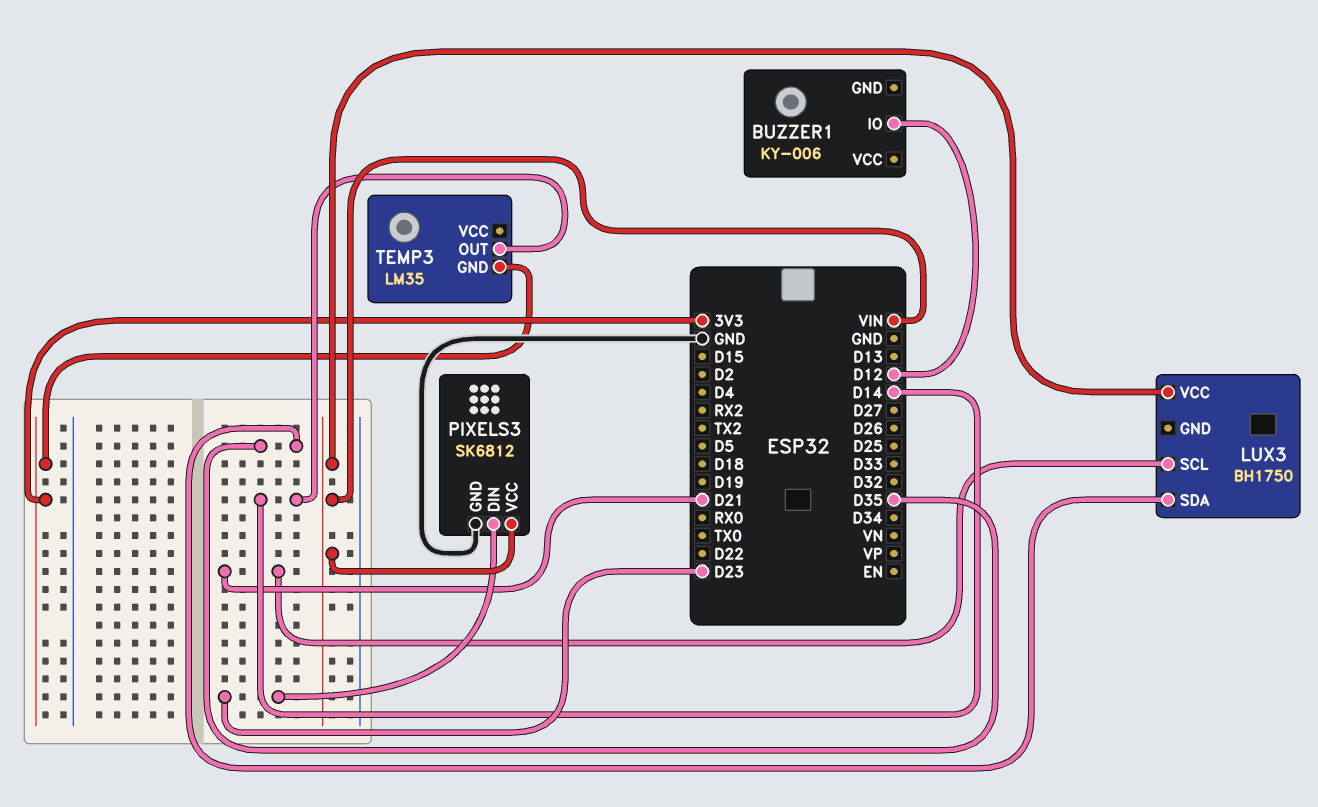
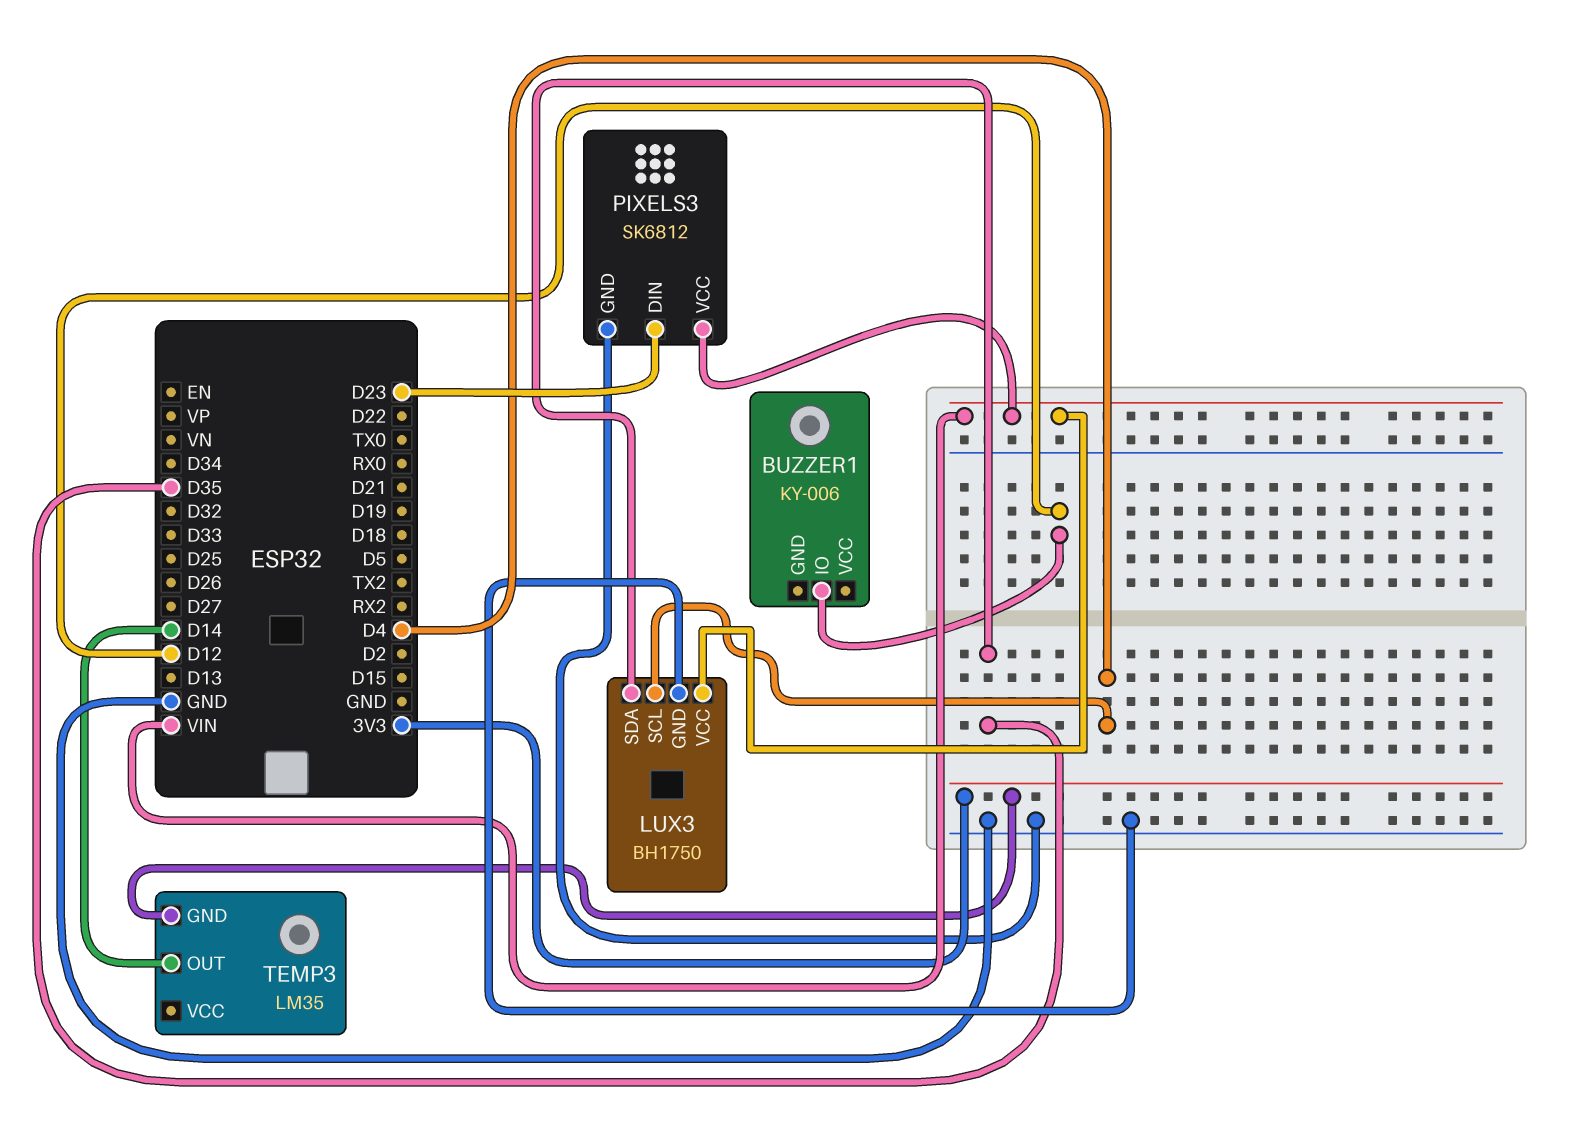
LUX3 pin GND: none -> GND
LUX3 pin SCL: D21 -> D4

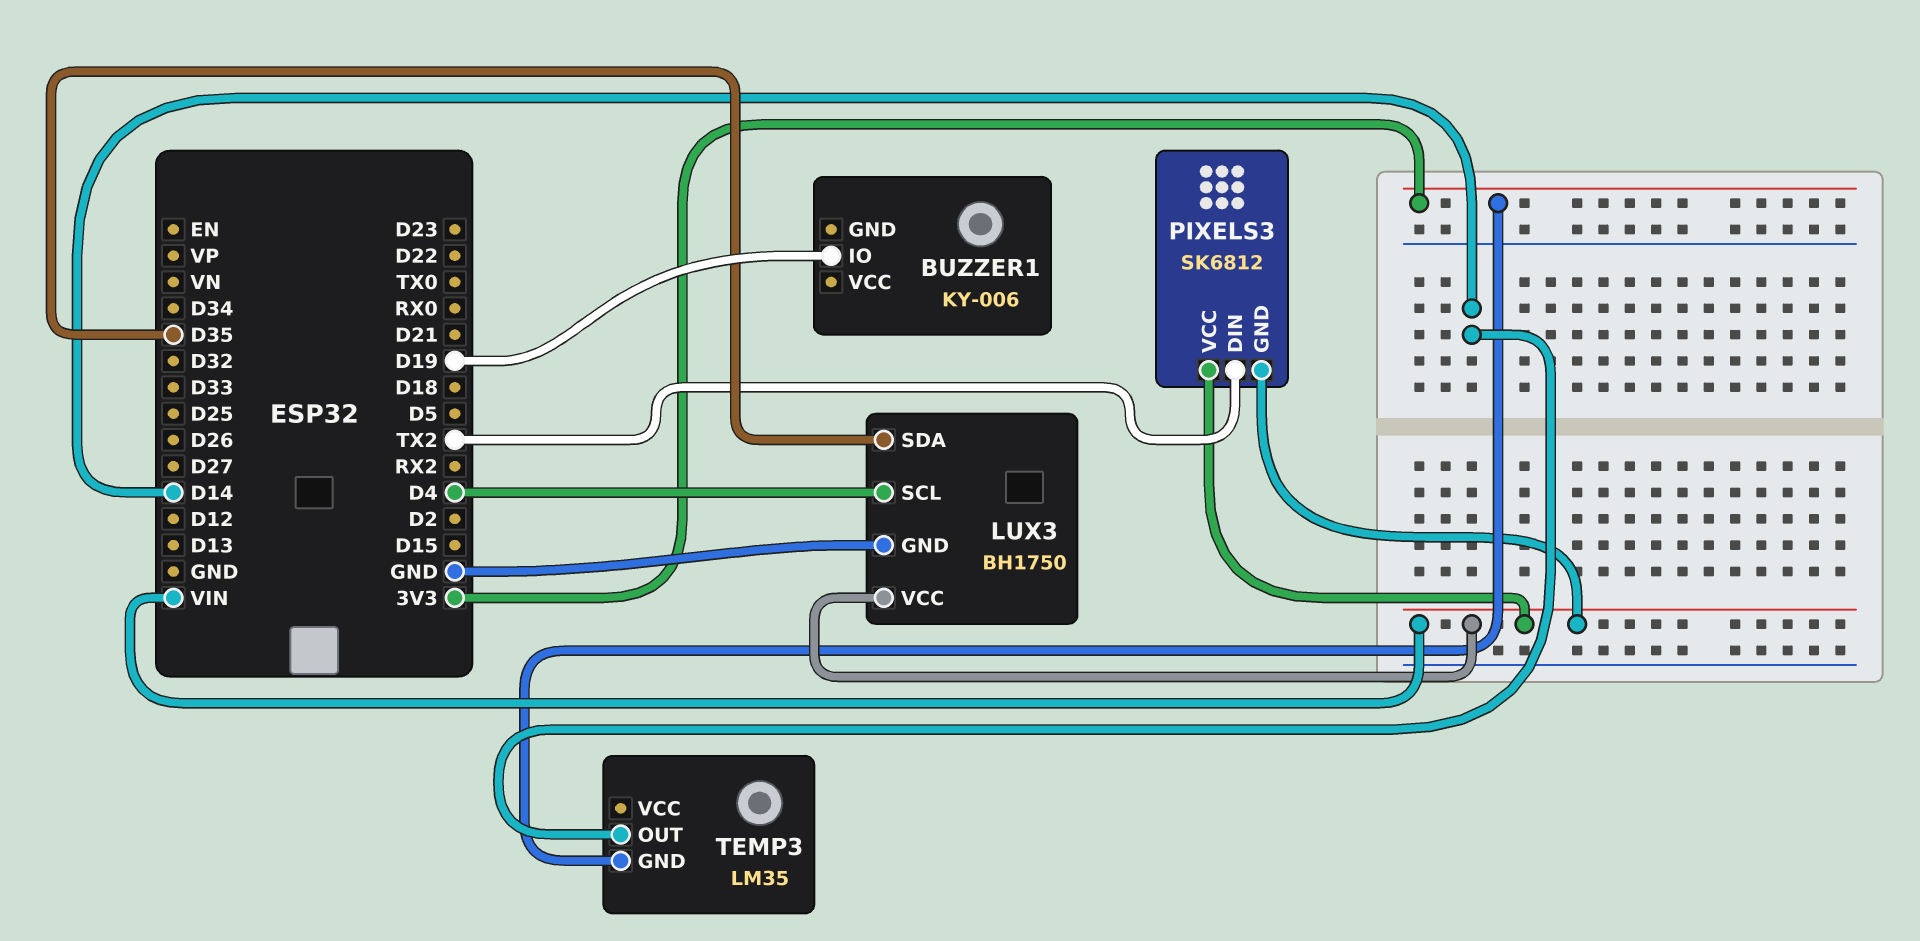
BUZZER1 pin IO: D12 -> D19
PIXELS3 pin DIN: D23 -> TX2
PIXELS3 pin GND: GND -> VIN

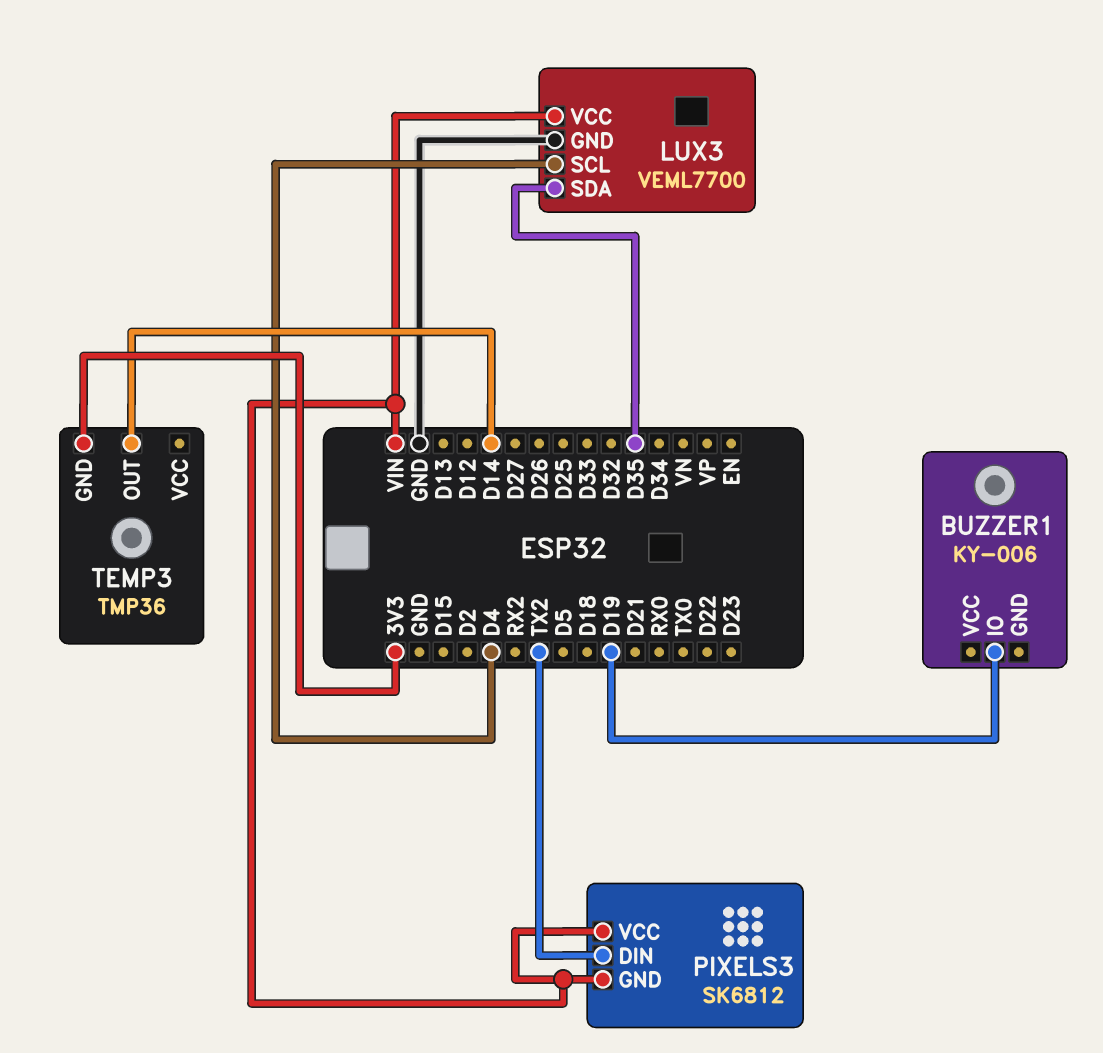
LUX3: BH1750 -> VEML7700
TEMP3: LM35 -> TMP36

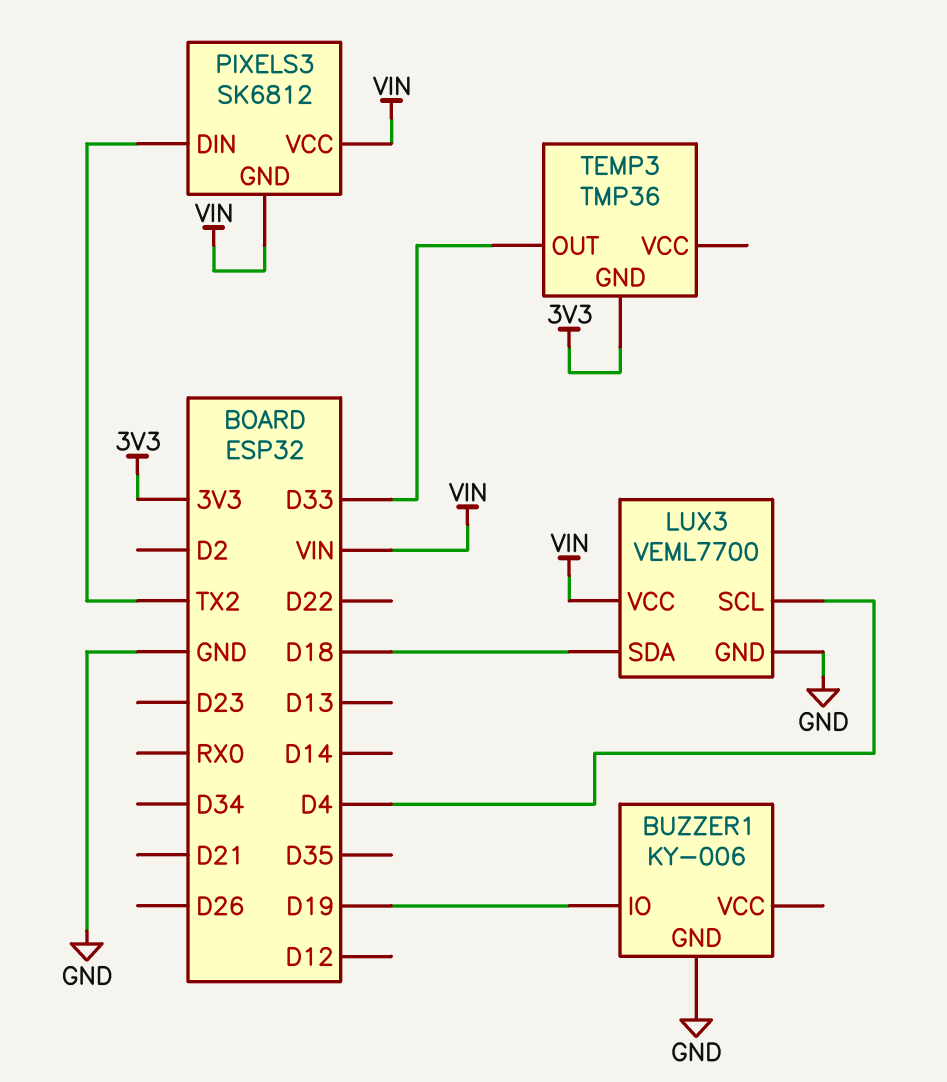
BUZZER1 pin GND: none -> GND
LUX3 pin SDA: D35 -> D18
TEMP3 pin OUT: D14 -> D33

